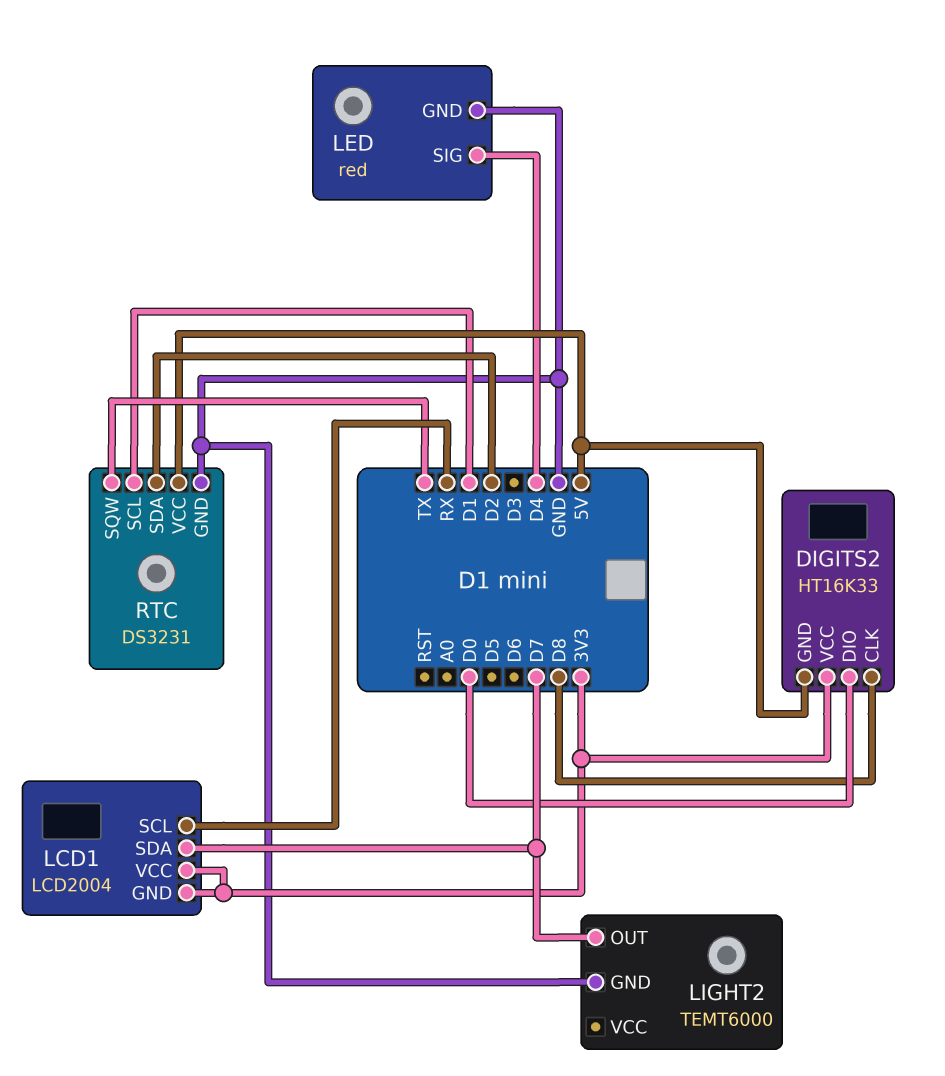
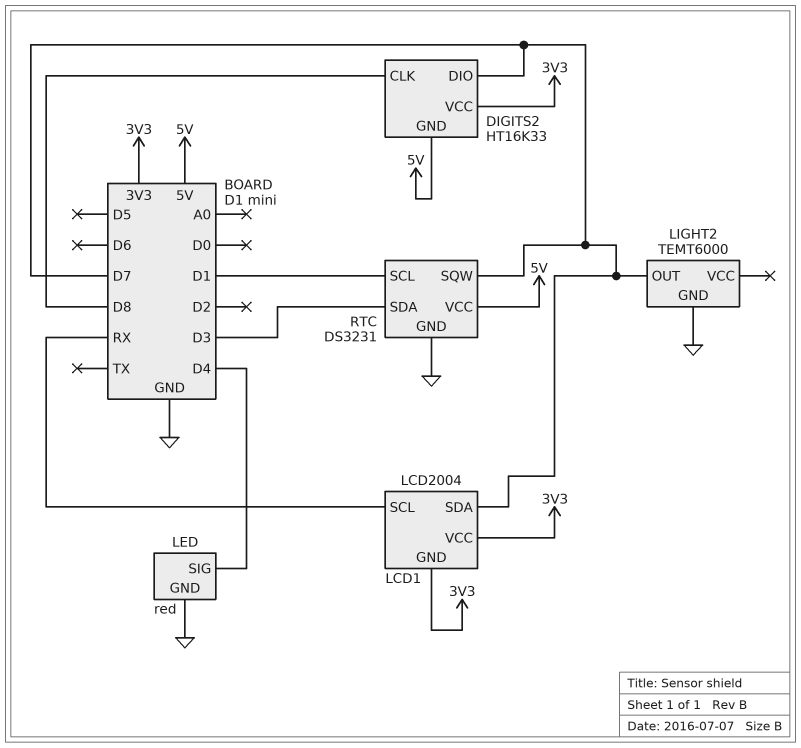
DIGITS2 pin DIO: D0 -> D7
RTC pin SDA: D2 -> D3
RTC pin SQW: TX -> D7

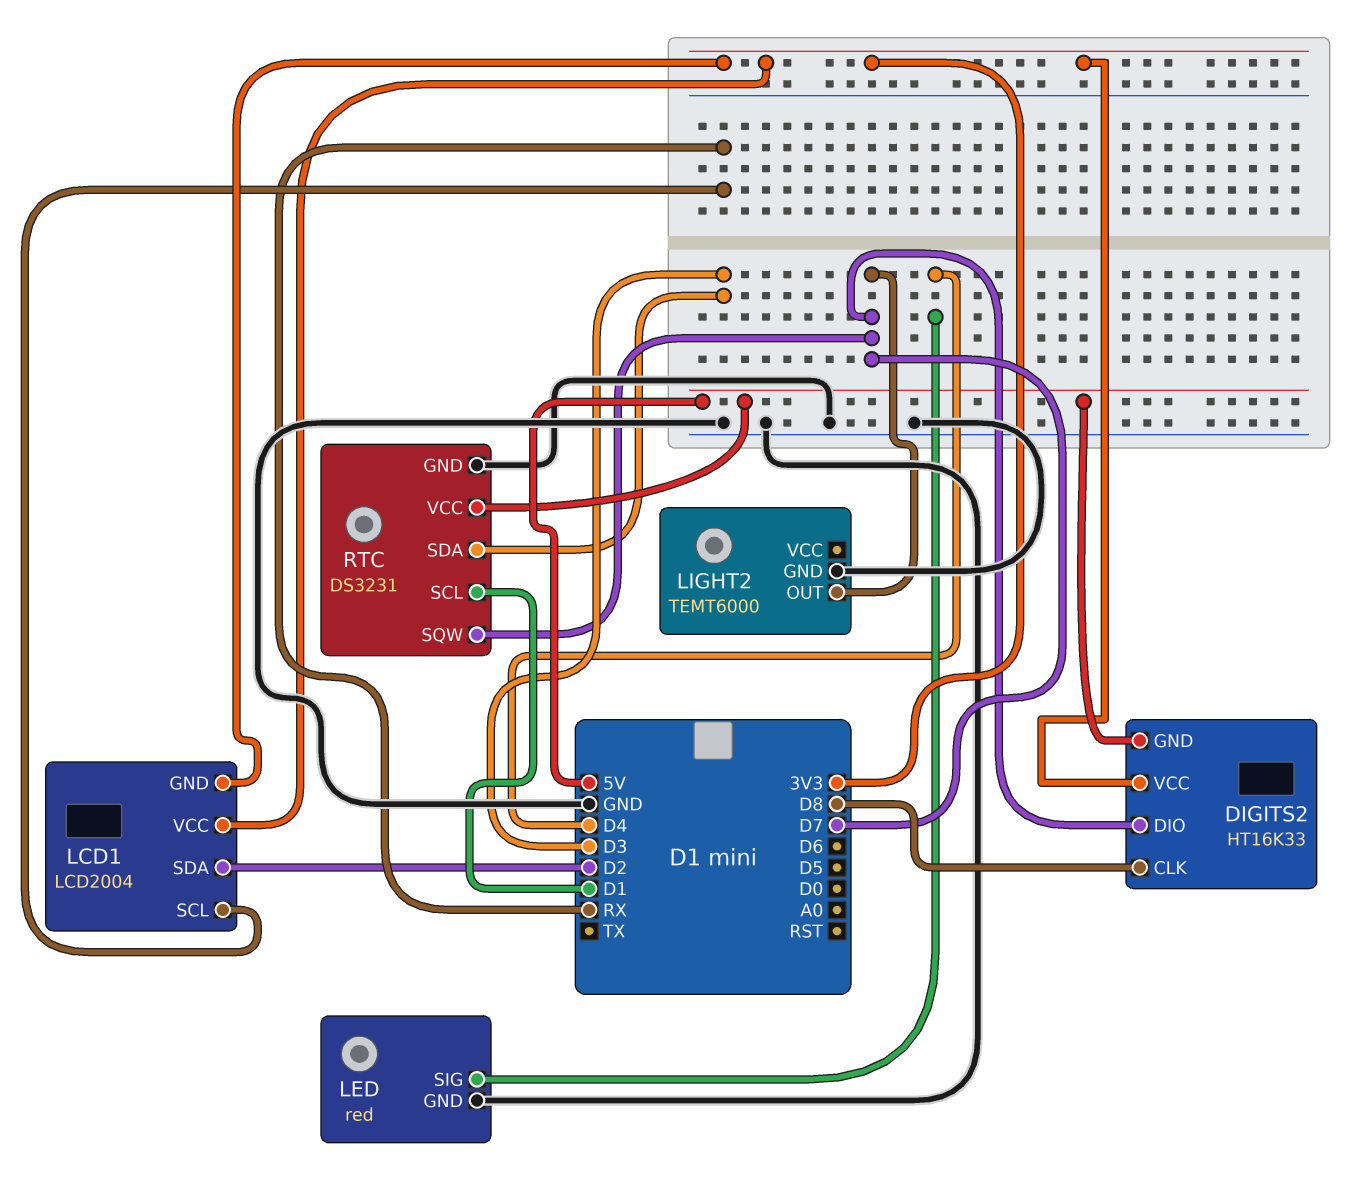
LCD1 pin SDA: D7 -> D2

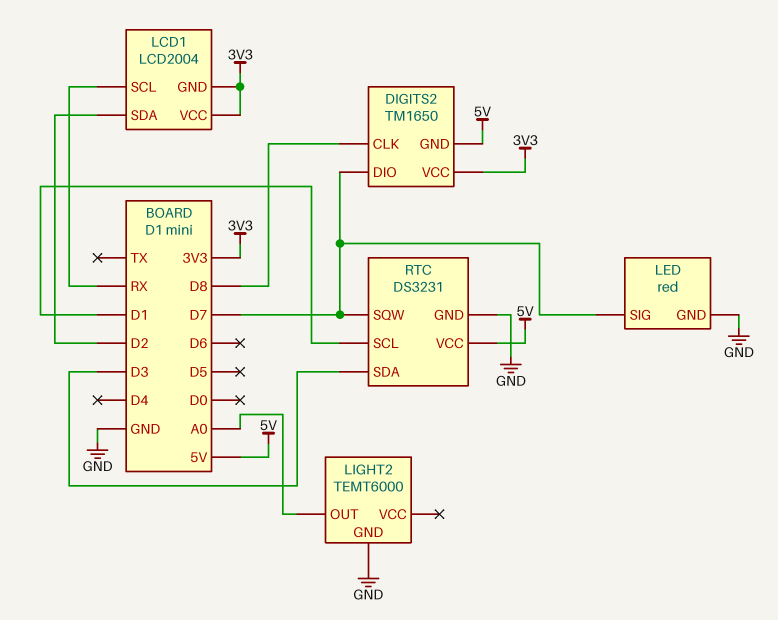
DIGITS2: HT16K33 -> TM1650
LED pin SIG: D4 -> D7
LIGHT2 pin OUT: D7 -> A0

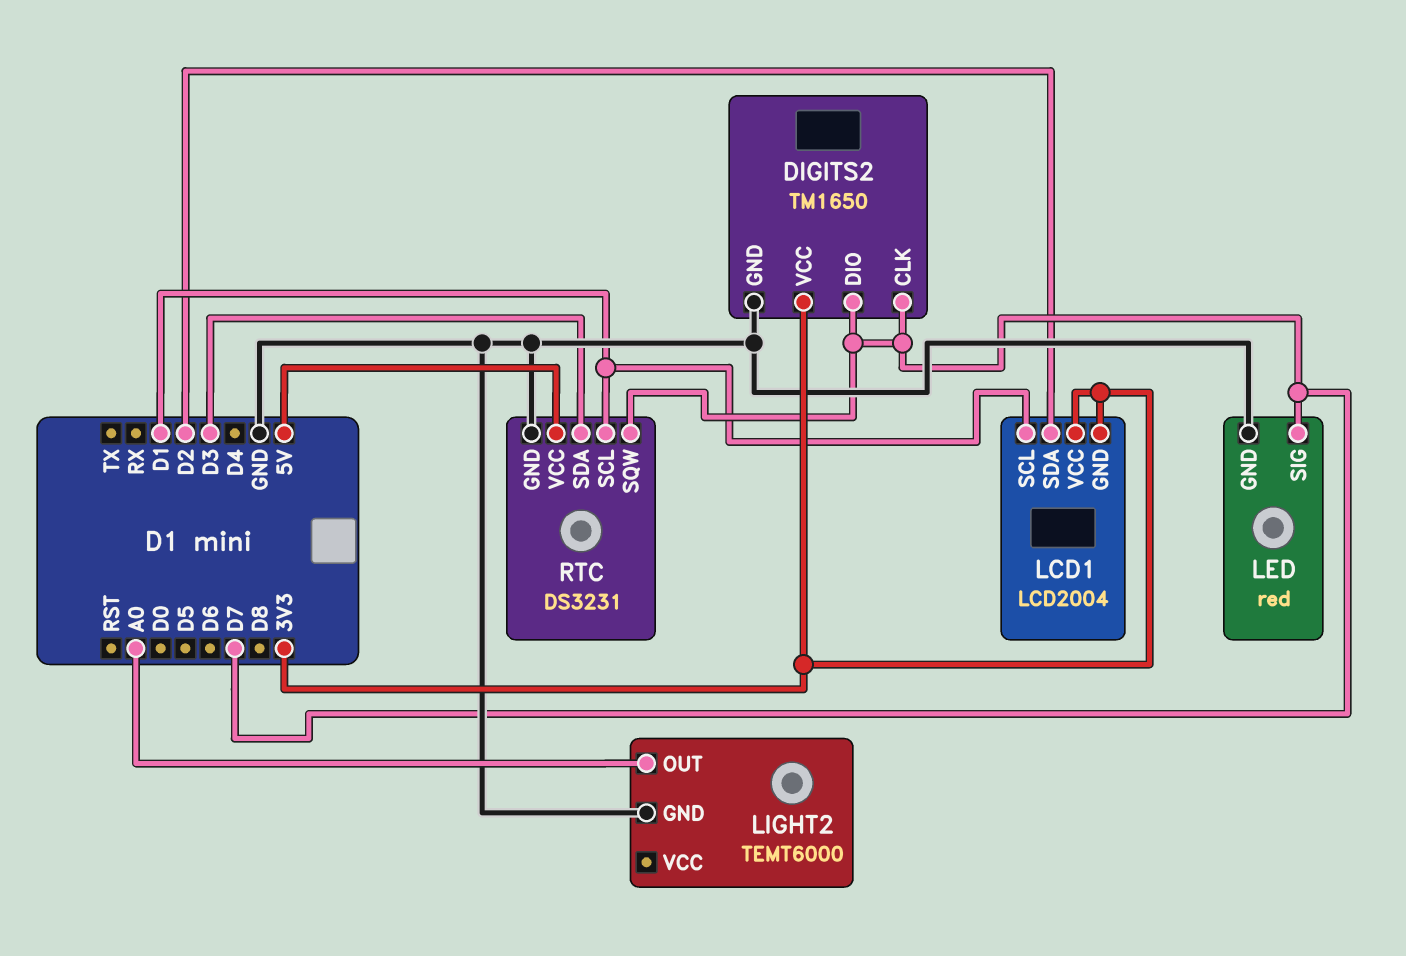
DIGITS2 pin CLK: D8 -> D7
DIGITS2 pin GND: 5V -> GND
LCD1 pin SCL: RX -> D1

